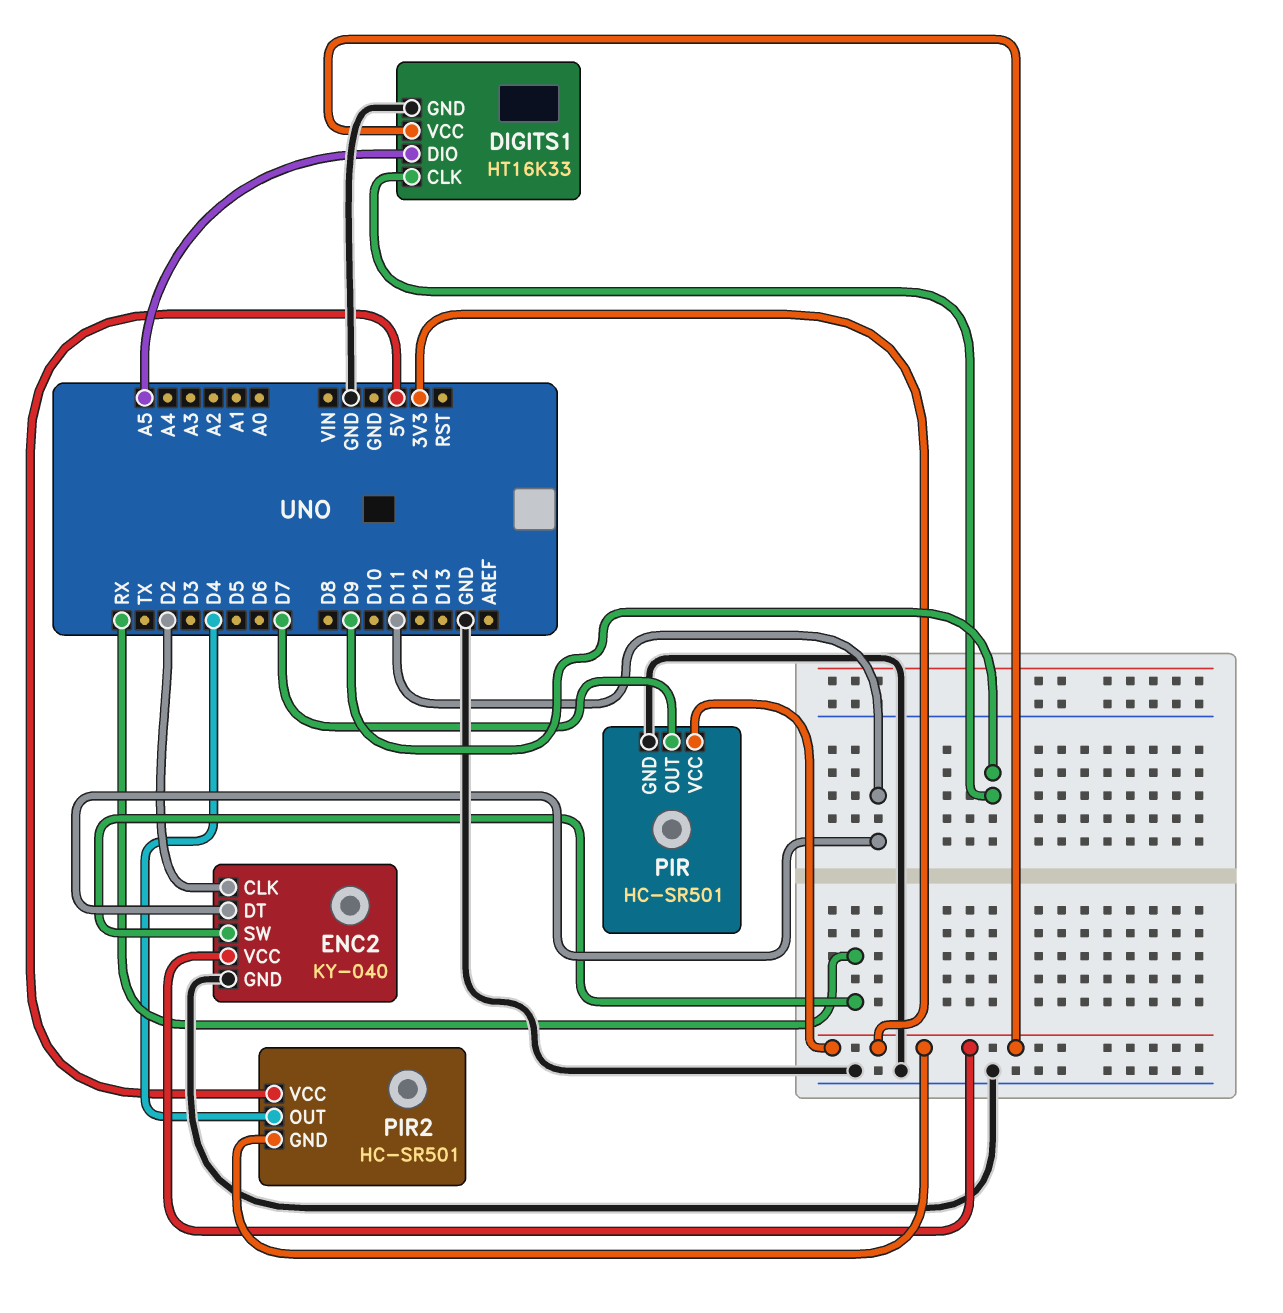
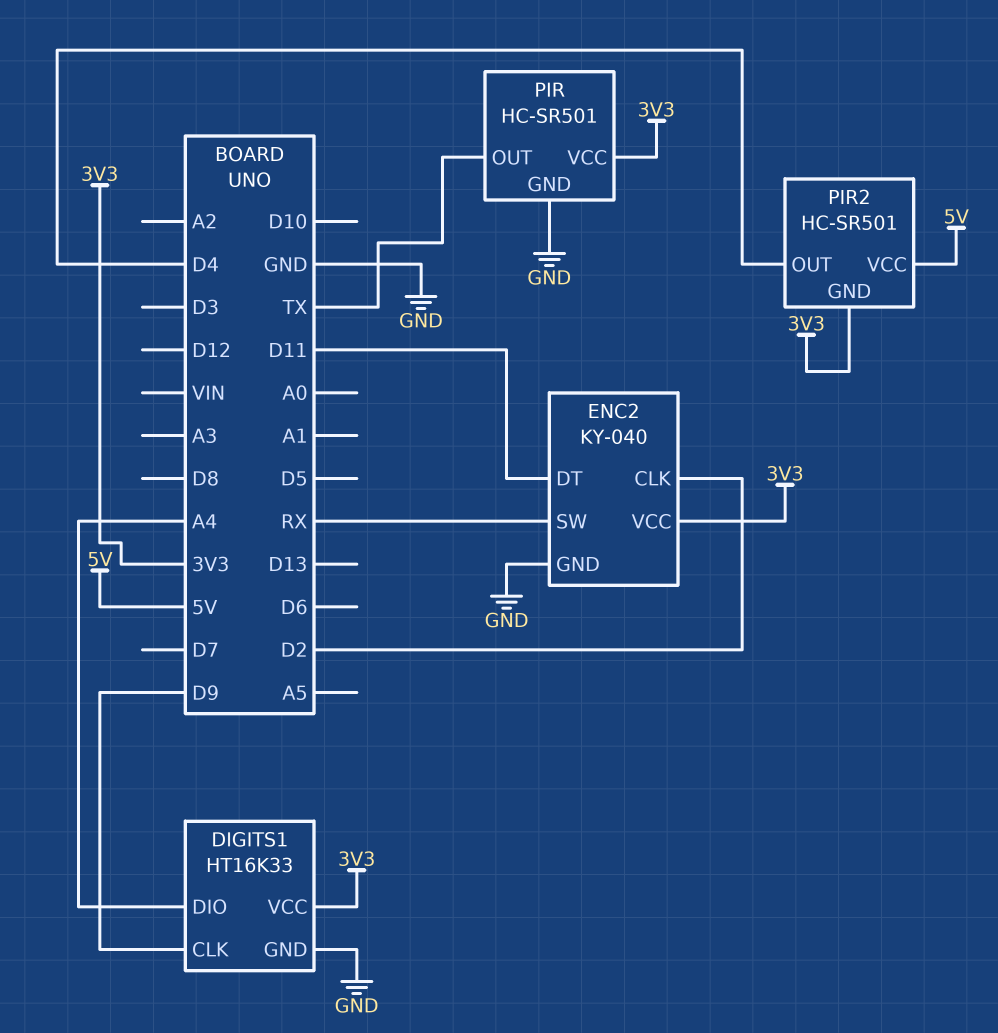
DIGITS1 pin DIO: A5 -> A4
PIR pin OUT: D7 -> TX

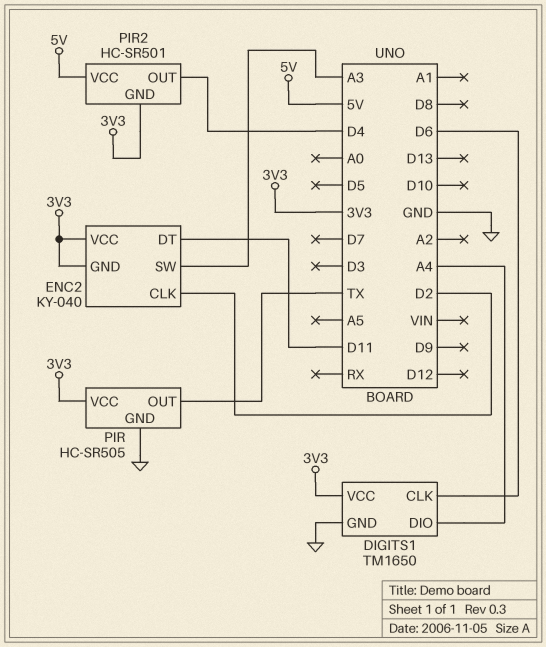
DIGITS1: HT16K33 -> TM1650
DIGITS1 pin CLK: D9 -> D6
ENC2 pin GND: GND -> 3V3
ENC2 pin SW: RX -> A3
PIR: HC-SR501 -> HC-SR505

